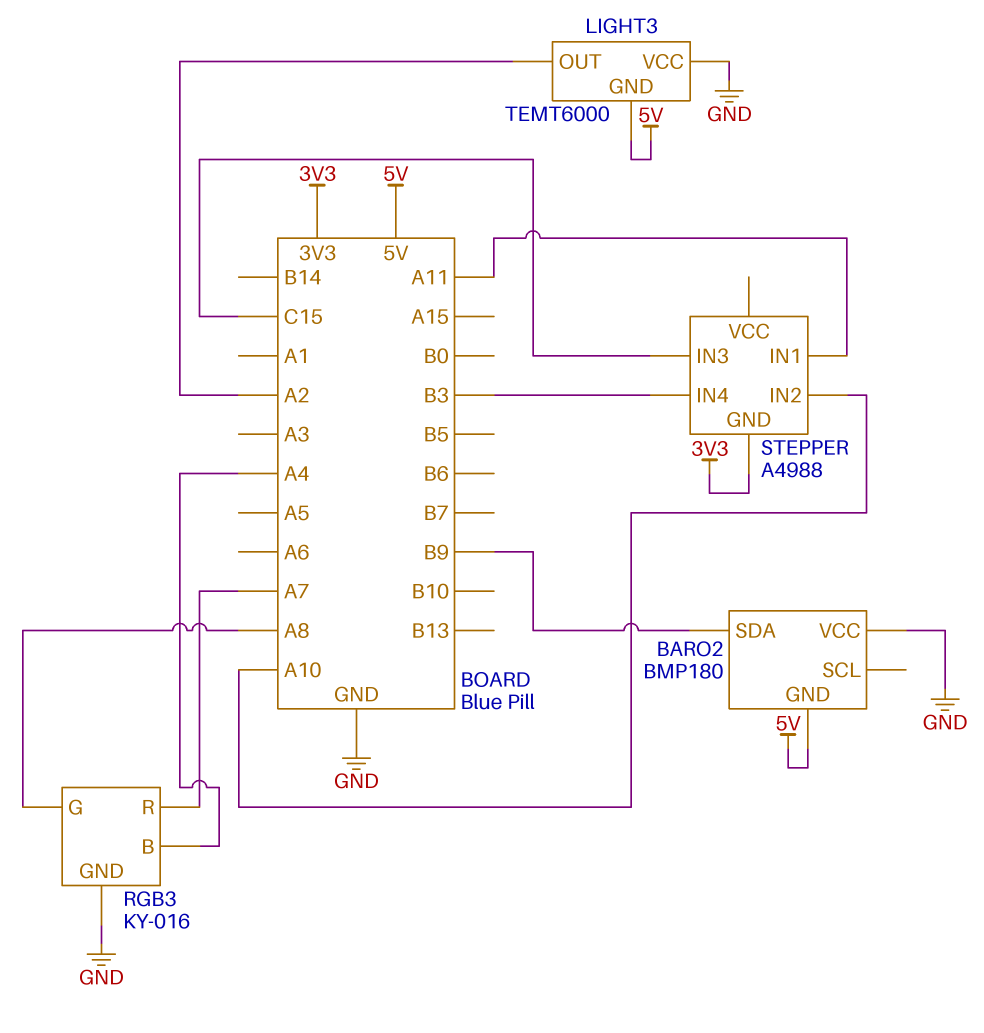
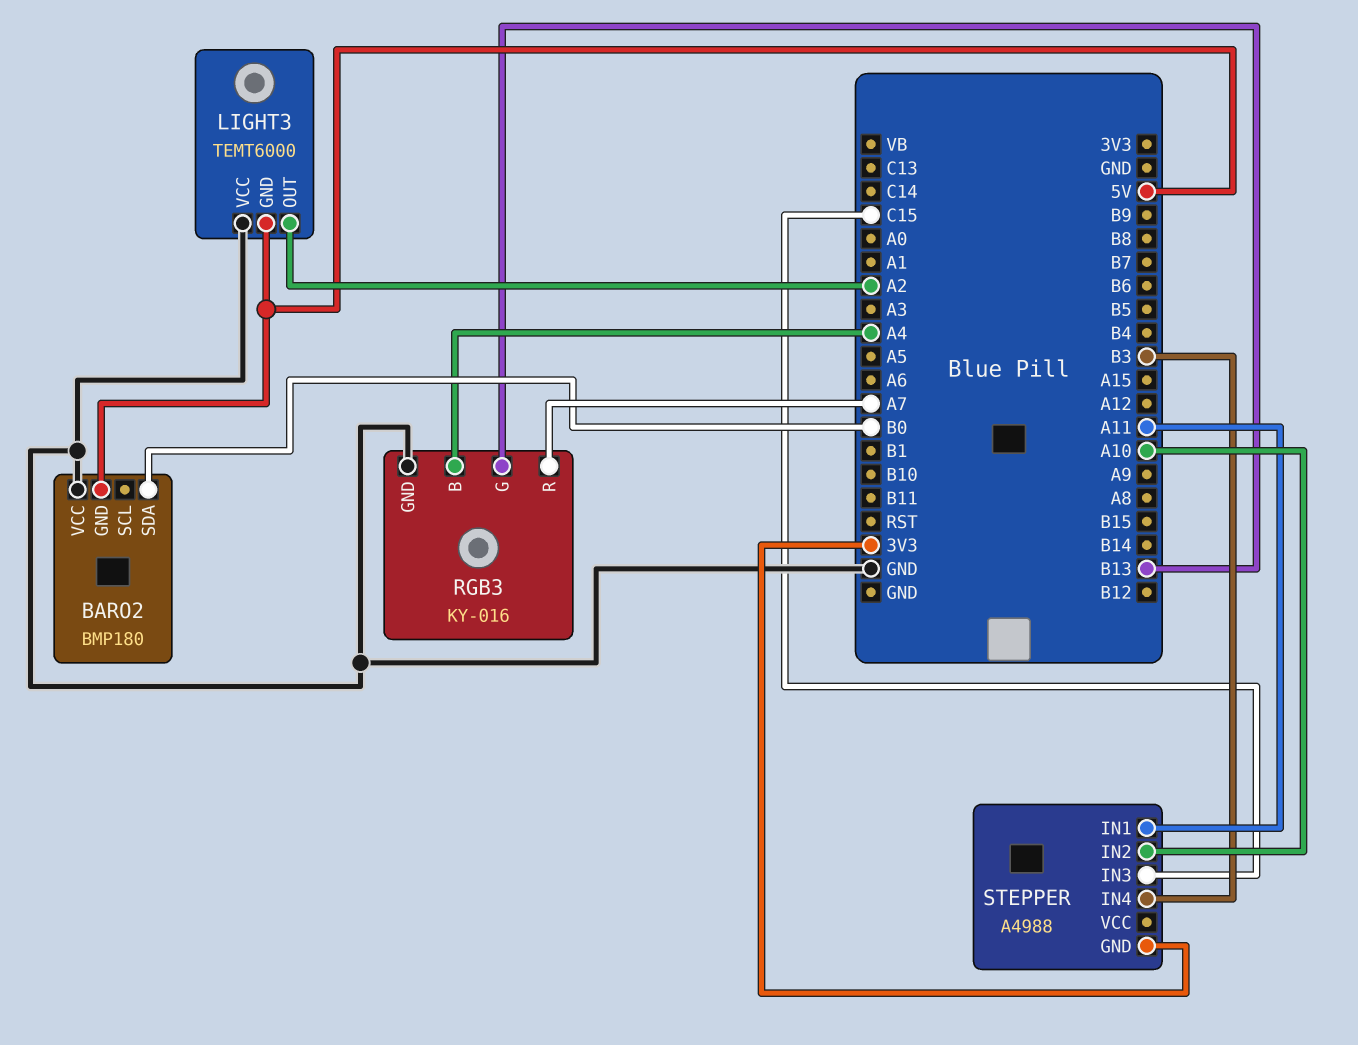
BARO2 pin SDA: B9 -> B0
RGB3 pin G: A8 -> B13

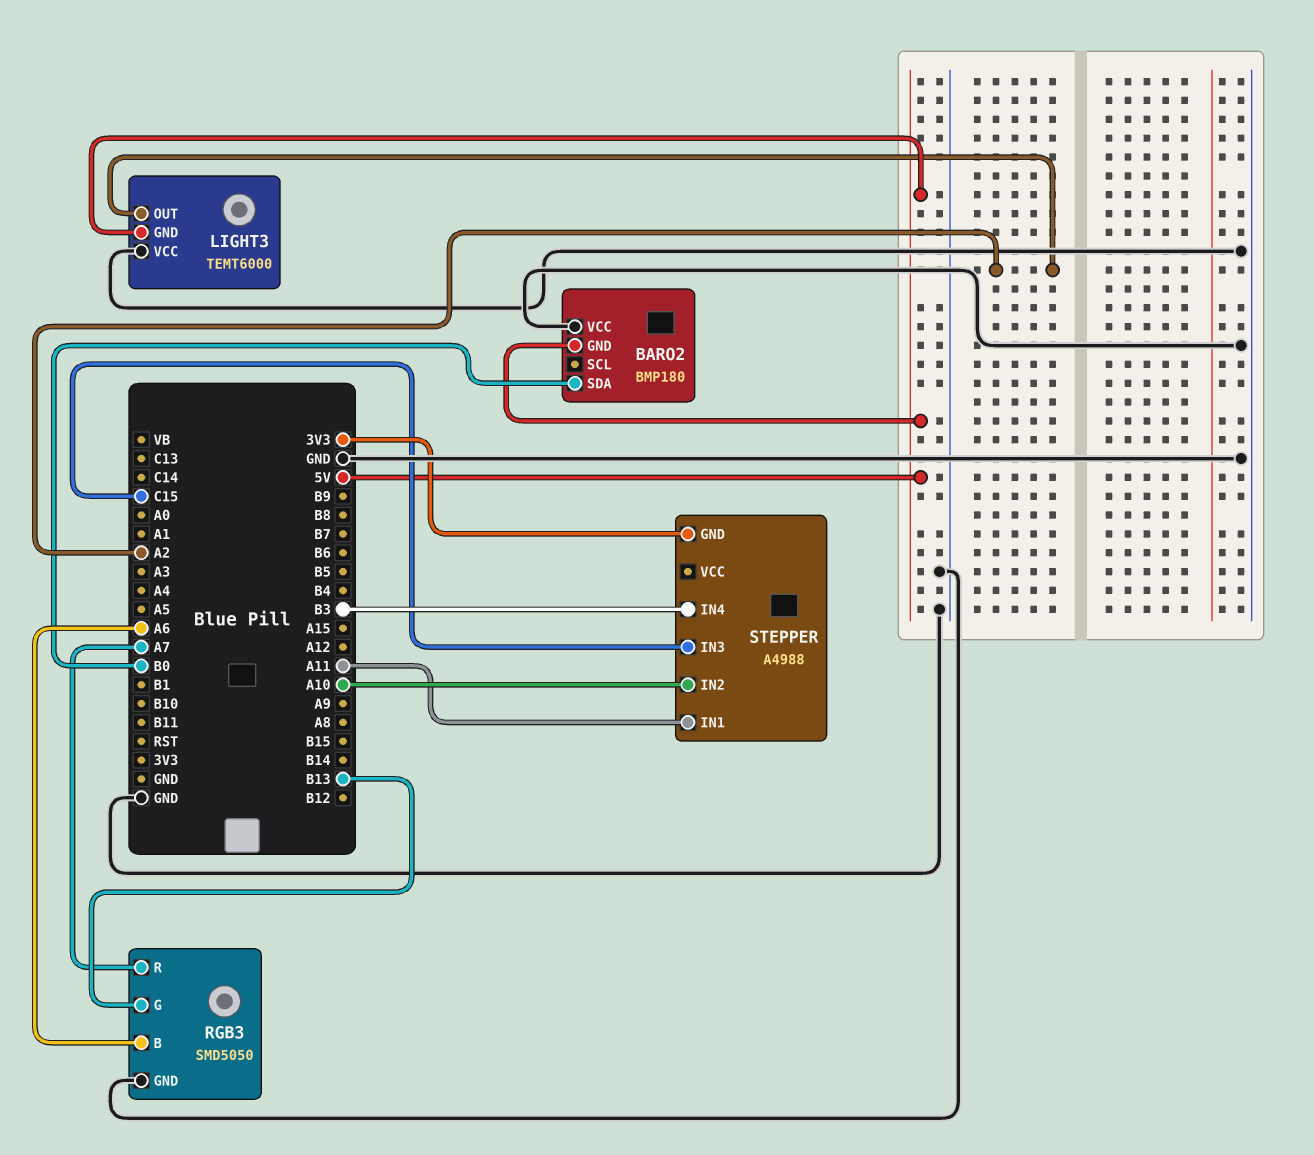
RGB3: KY-016 -> SMD5050
RGB3 pin B: A4 -> A6

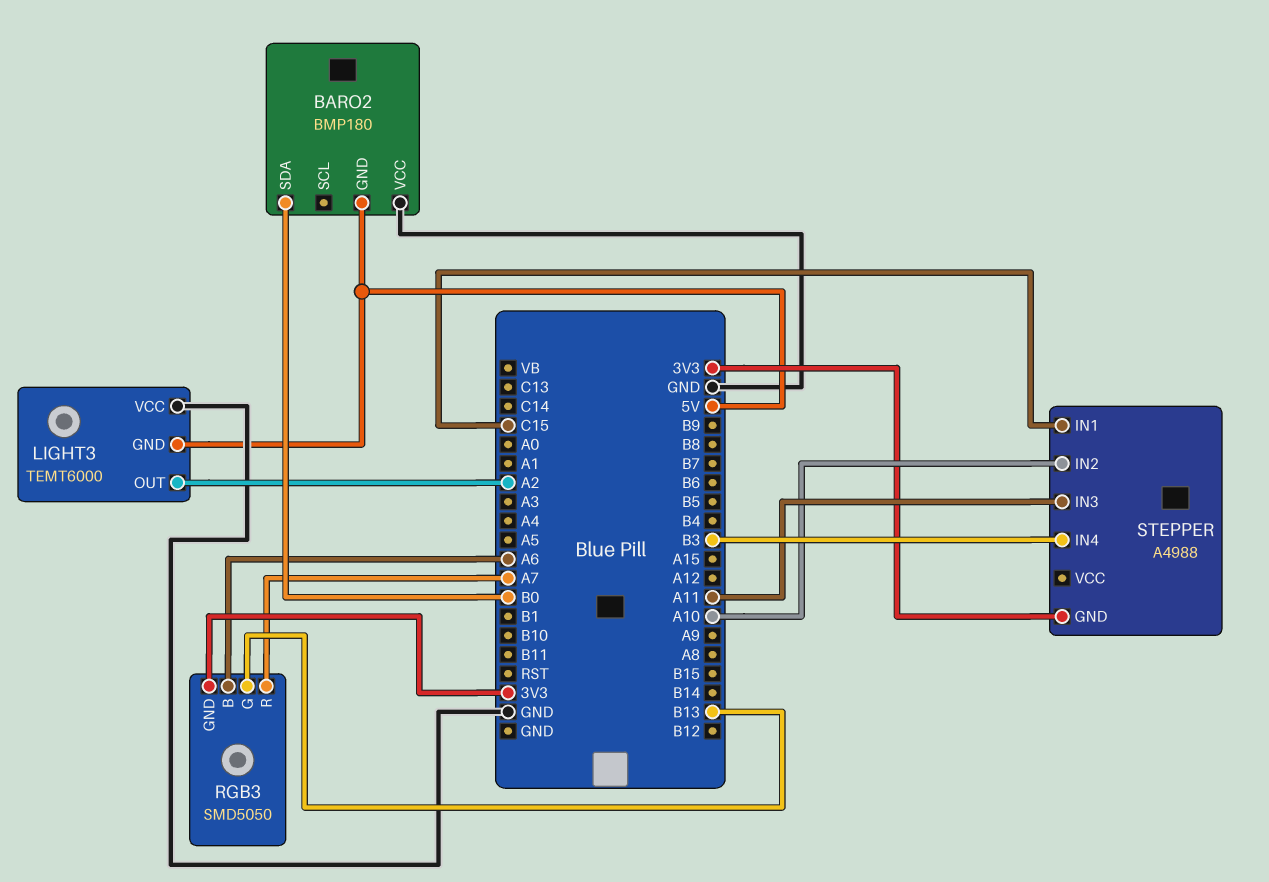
RGB3 pin GND: GND -> 3V3
STEPPER pin IN1: A11 -> C15
STEPPER pin IN3: C15 -> A11

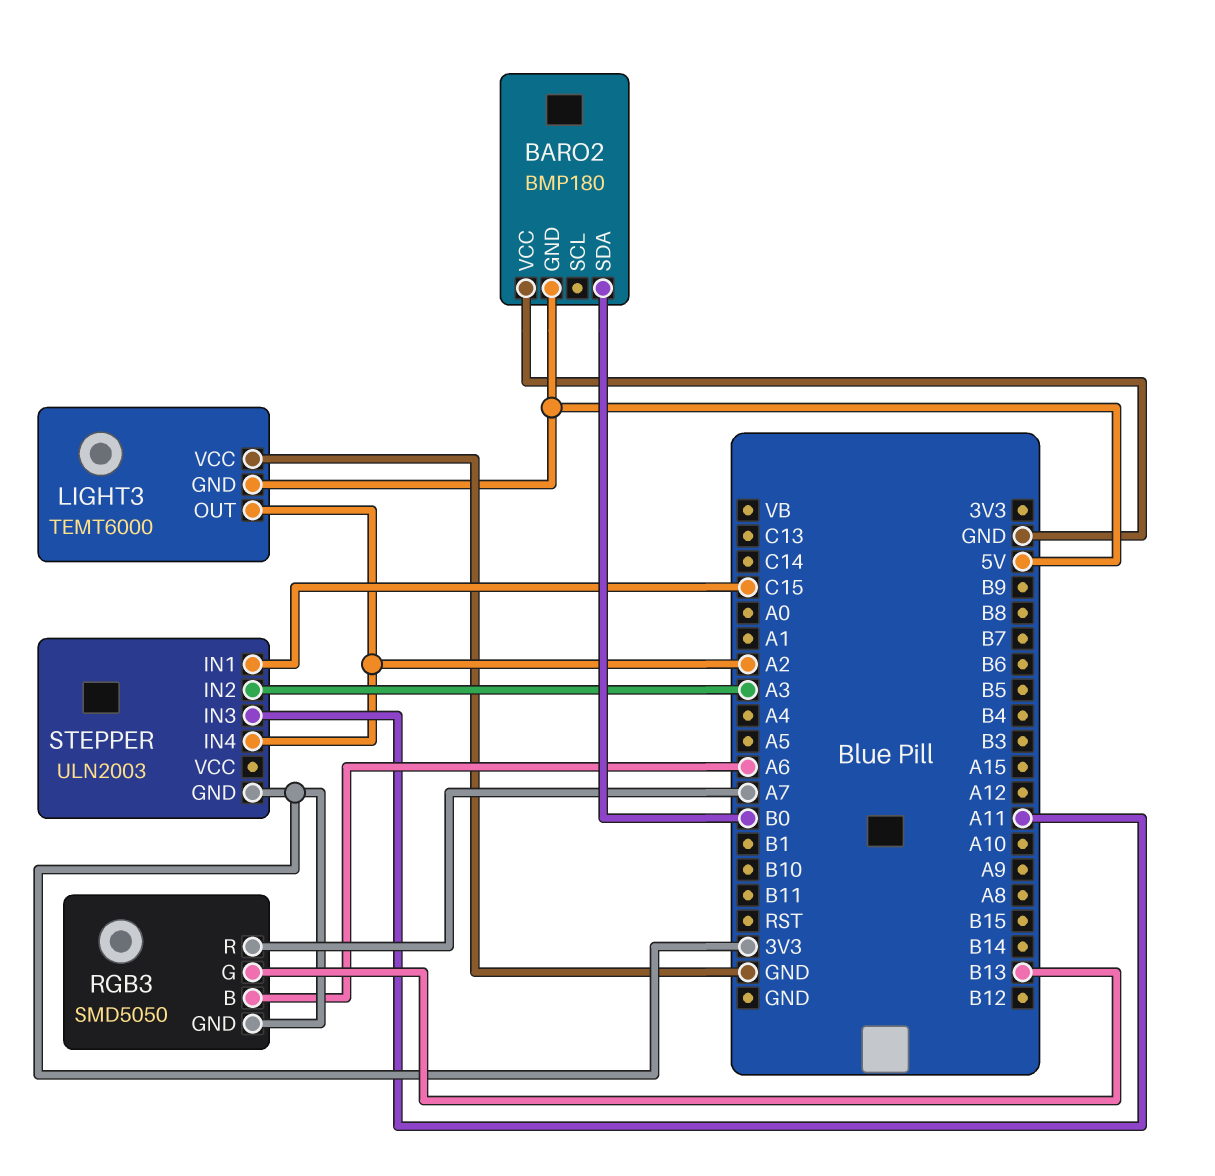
STEPPER: A4988 -> ULN2003
STEPPER pin IN2: A10 -> A3
STEPPER pin IN4: B3 -> A2

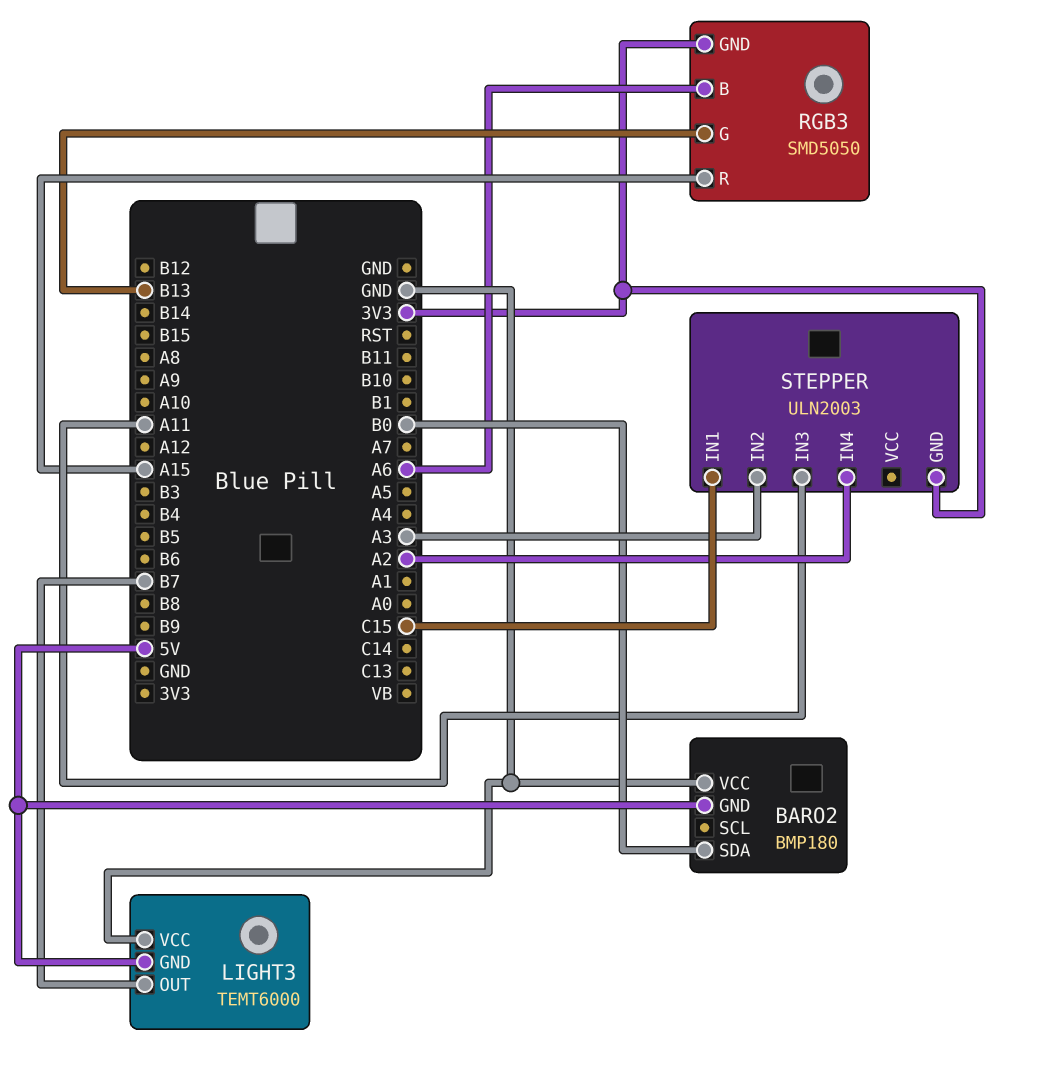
LIGHT3 pin OUT: A2 -> B7
RGB3 pin R: A7 -> A15

